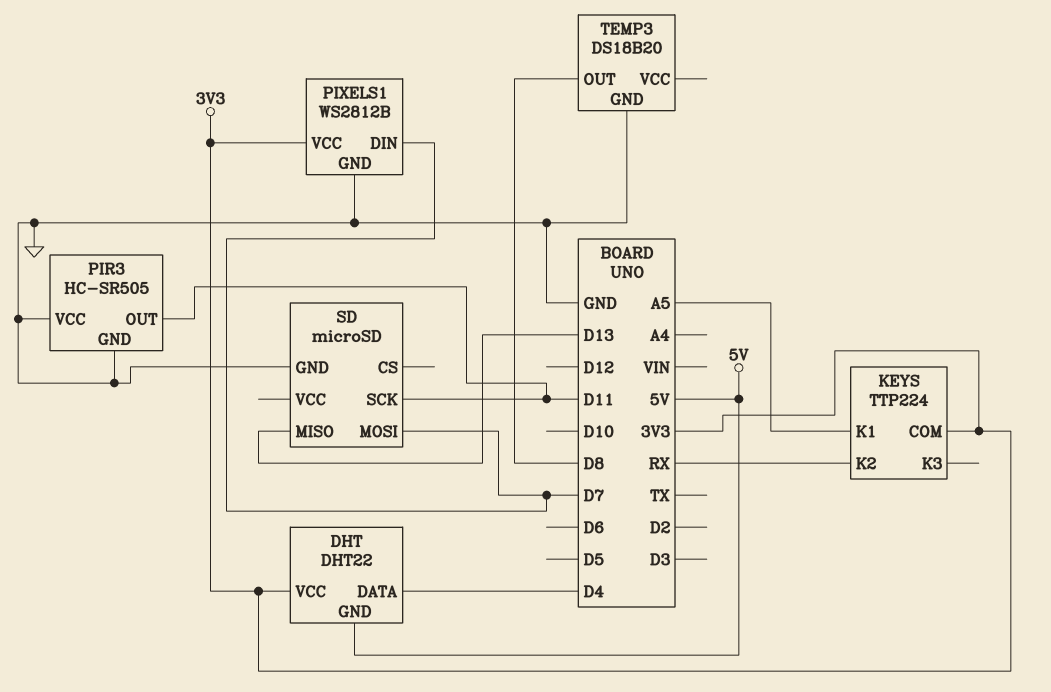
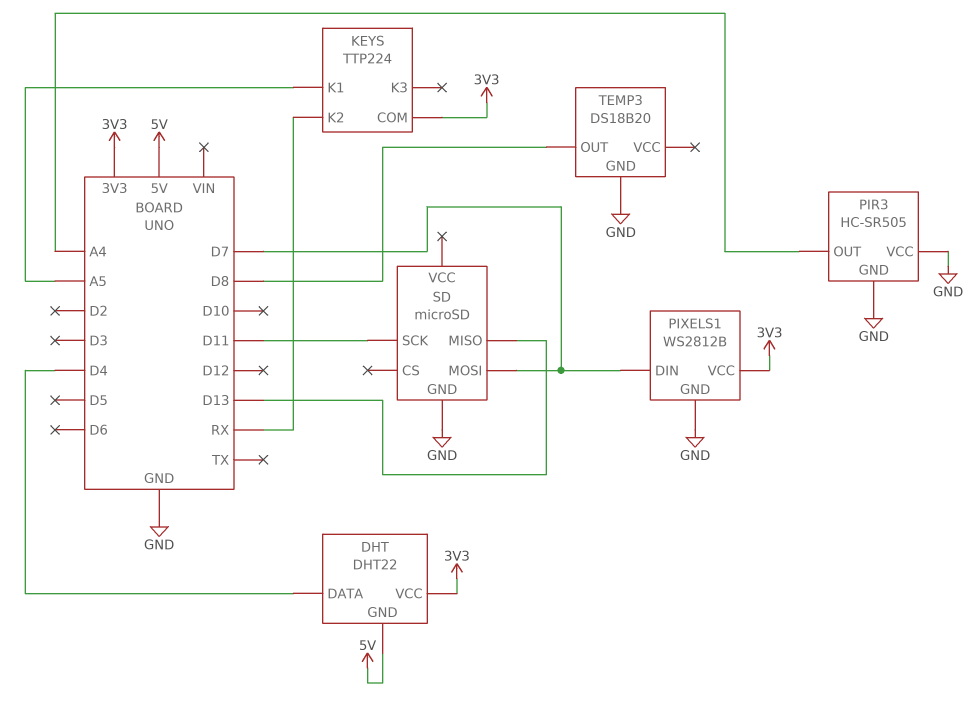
PIR3 pin OUT: D11 -> A4

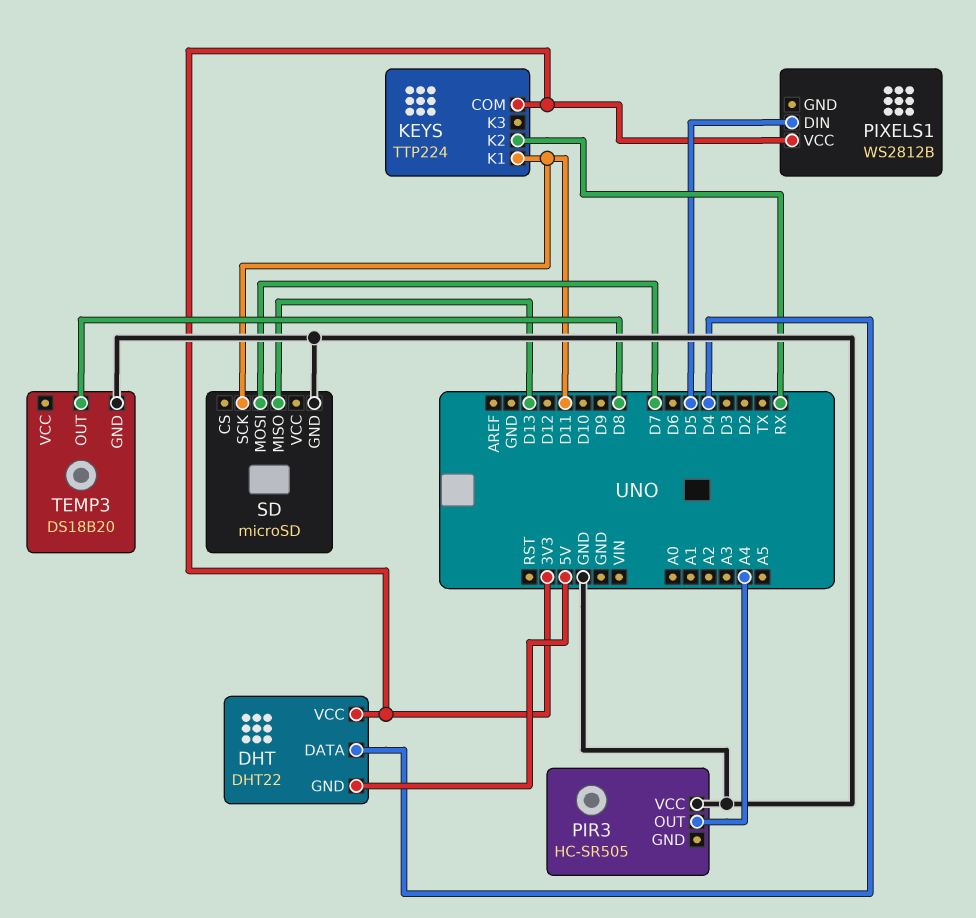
KEYS pin K1: A5 -> D11
PIR3 pin GND: GND -> none
PIXELS1 pin DIN: D7 -> D5
PIXELS1 pin GND: GND -> none

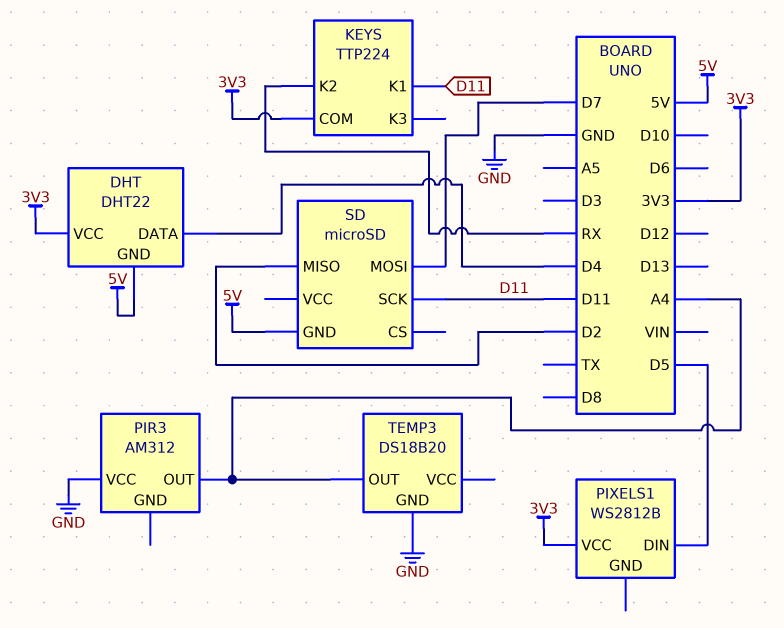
PIR3: HC-SR505 -> AM312
SD pin GND: GND -> 5V
SD pin MISO: D13 -> D2
TEMP3 pin OUT: D8 -> A4

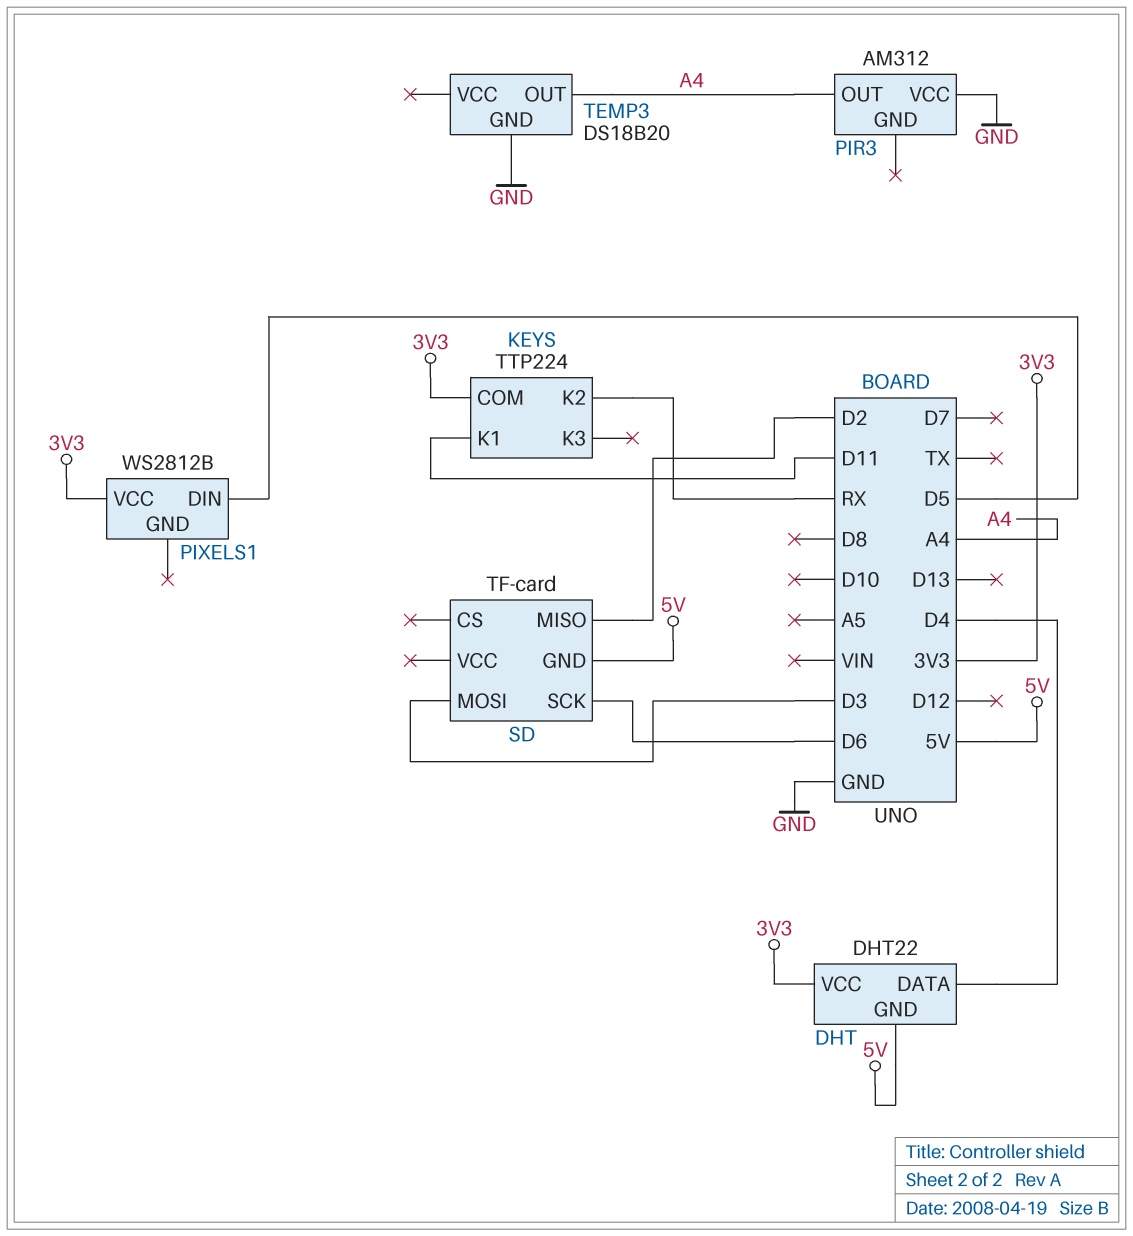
SD: microSD -> TF-card
SD pin MOSI: D7 -> D3
SD pin SCK: D11 -> D6

